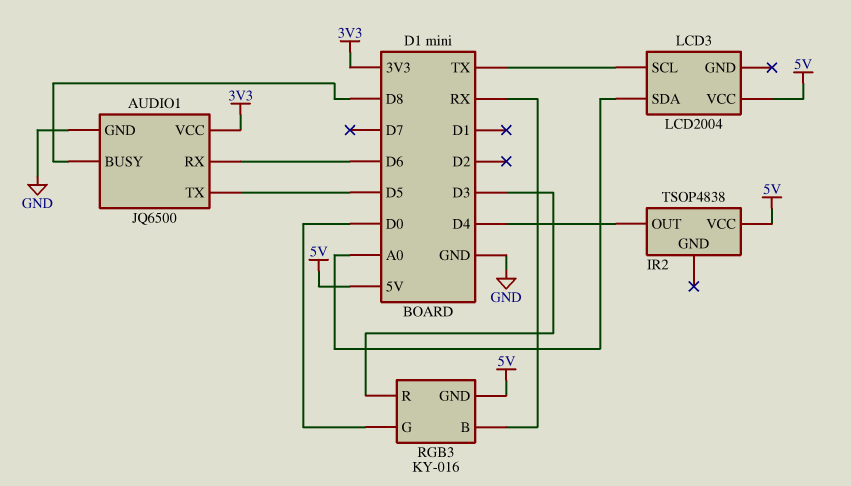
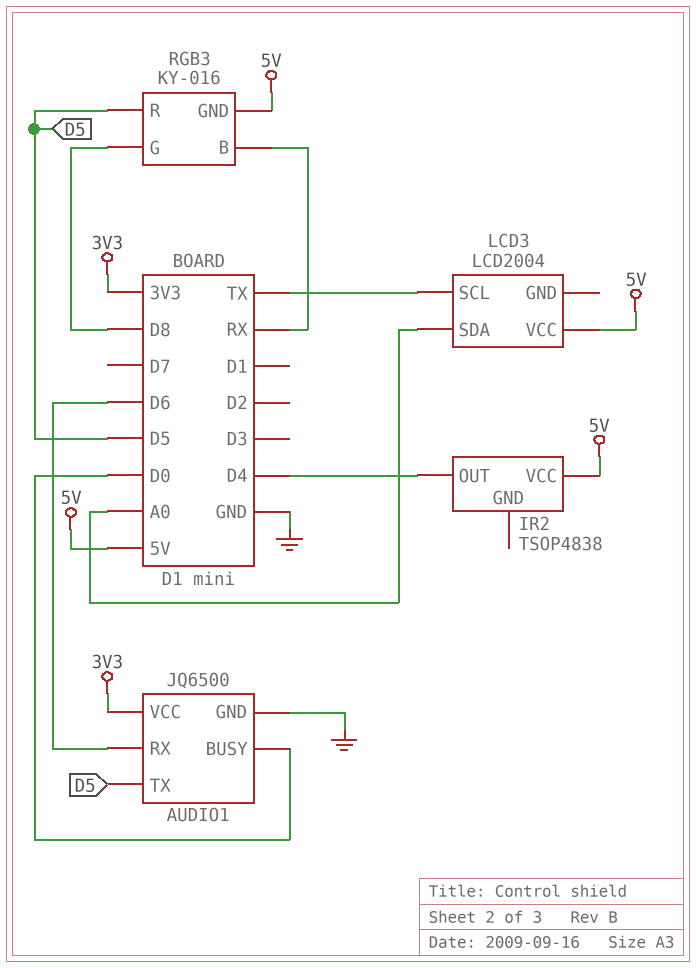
AUDIO1 pin BUSY: D8 -> D0
RGB3 pin G: D0 -> D8
RGB3 pin R: D3 -> D5

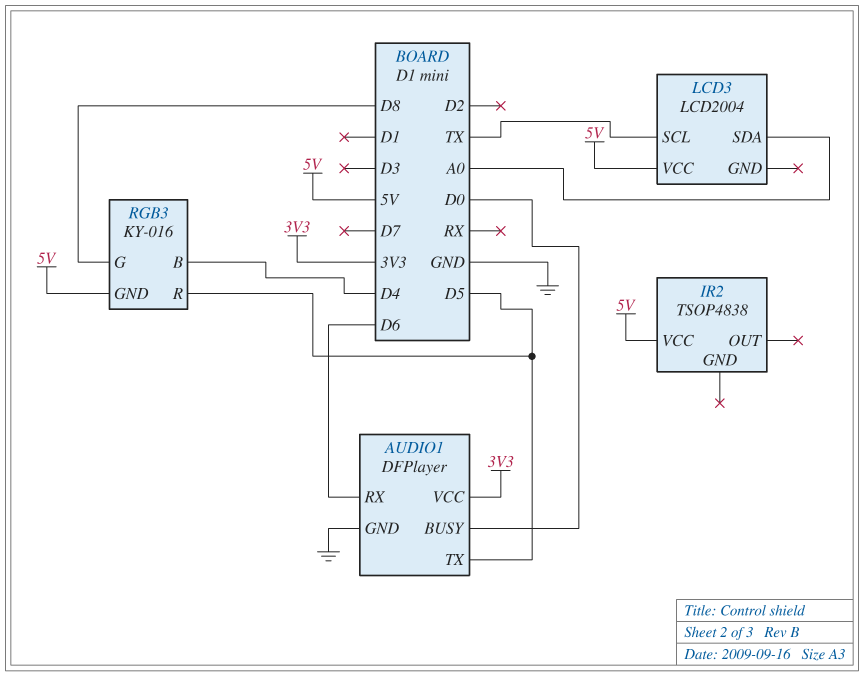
AUDIO1: JQ6500 -> DFPlayer
IR2 pin OUT: D4 -> none
RGB3 pin B: RX -> D4

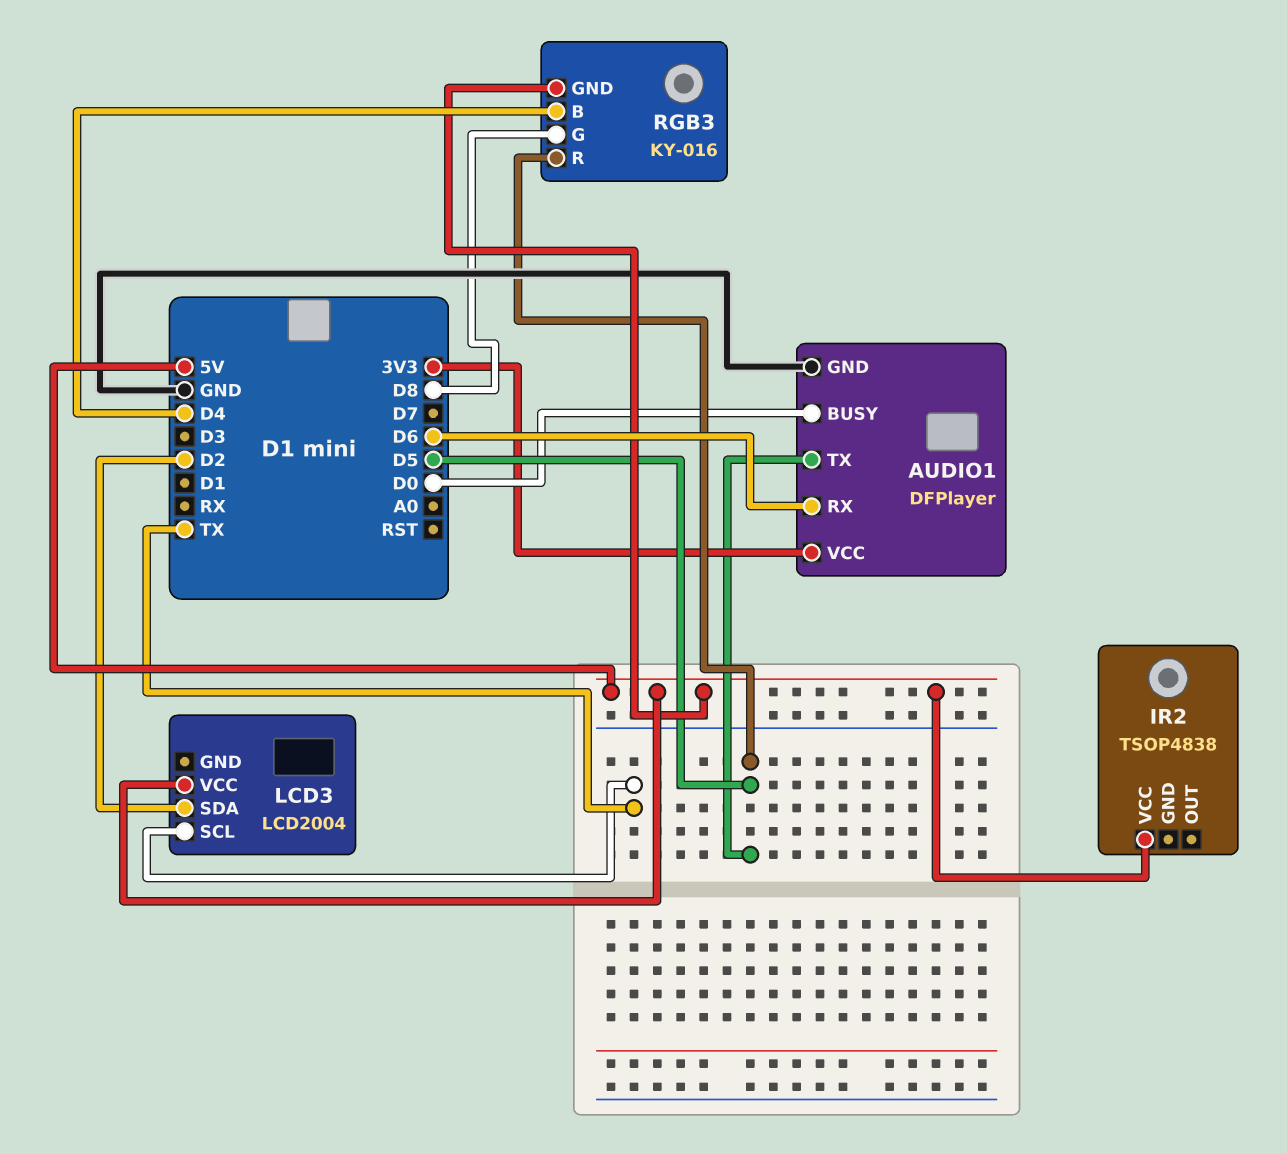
LCD3 pin SDA: A0 -> D2

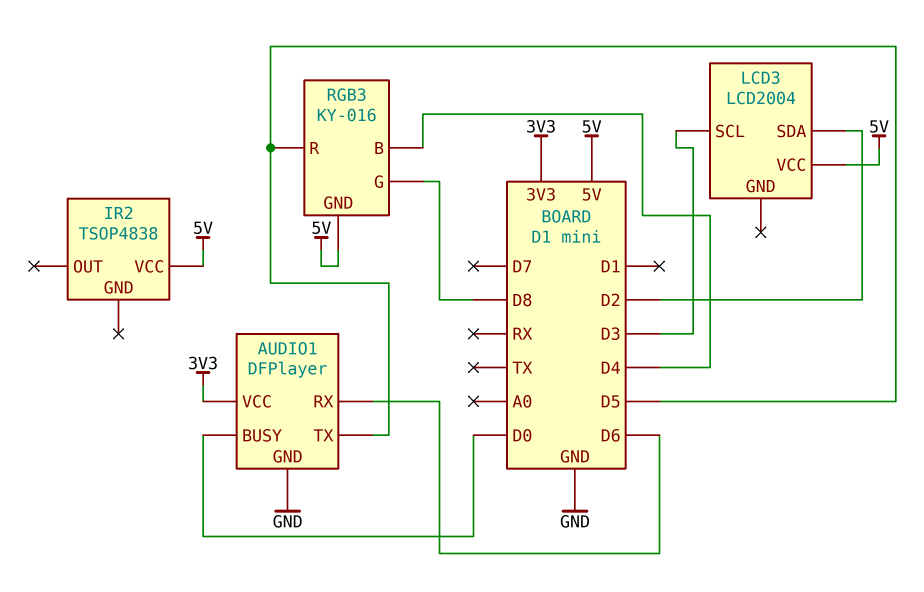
LCD3 pin SCL: TX -> D3

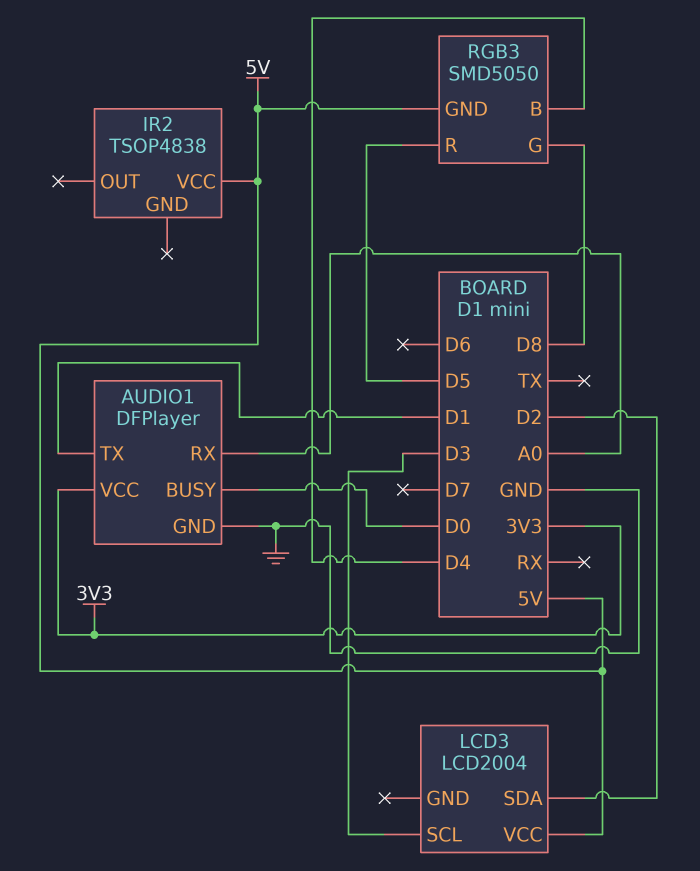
AUDIO1 pin RX: D6 -> A0
AUDIO1 pin TX: D5 -> D1
RGB3: KY-016 -> SMD5050

